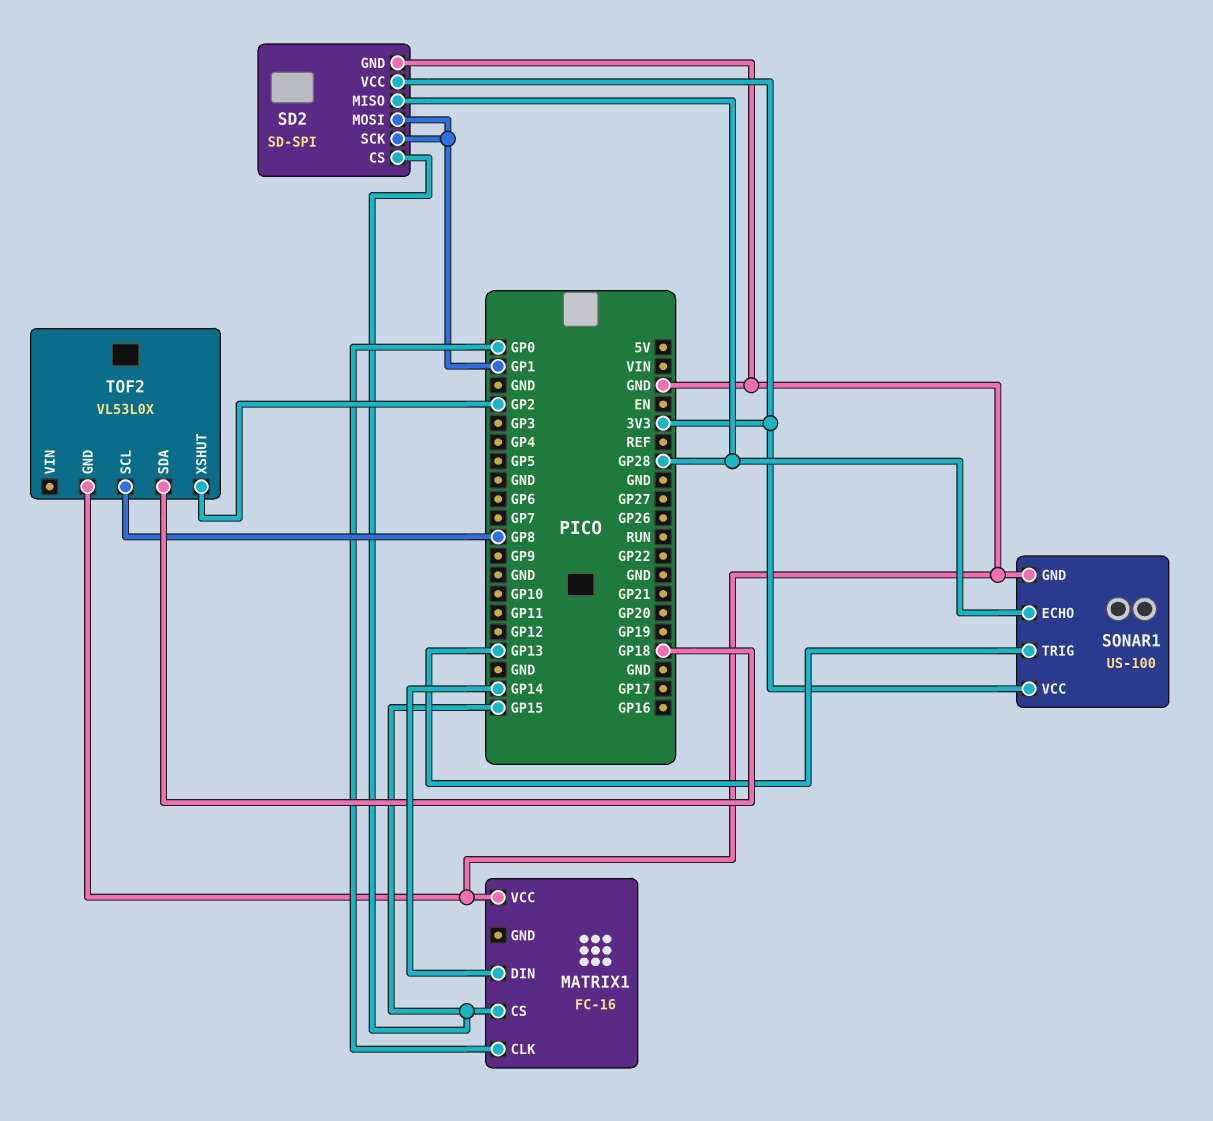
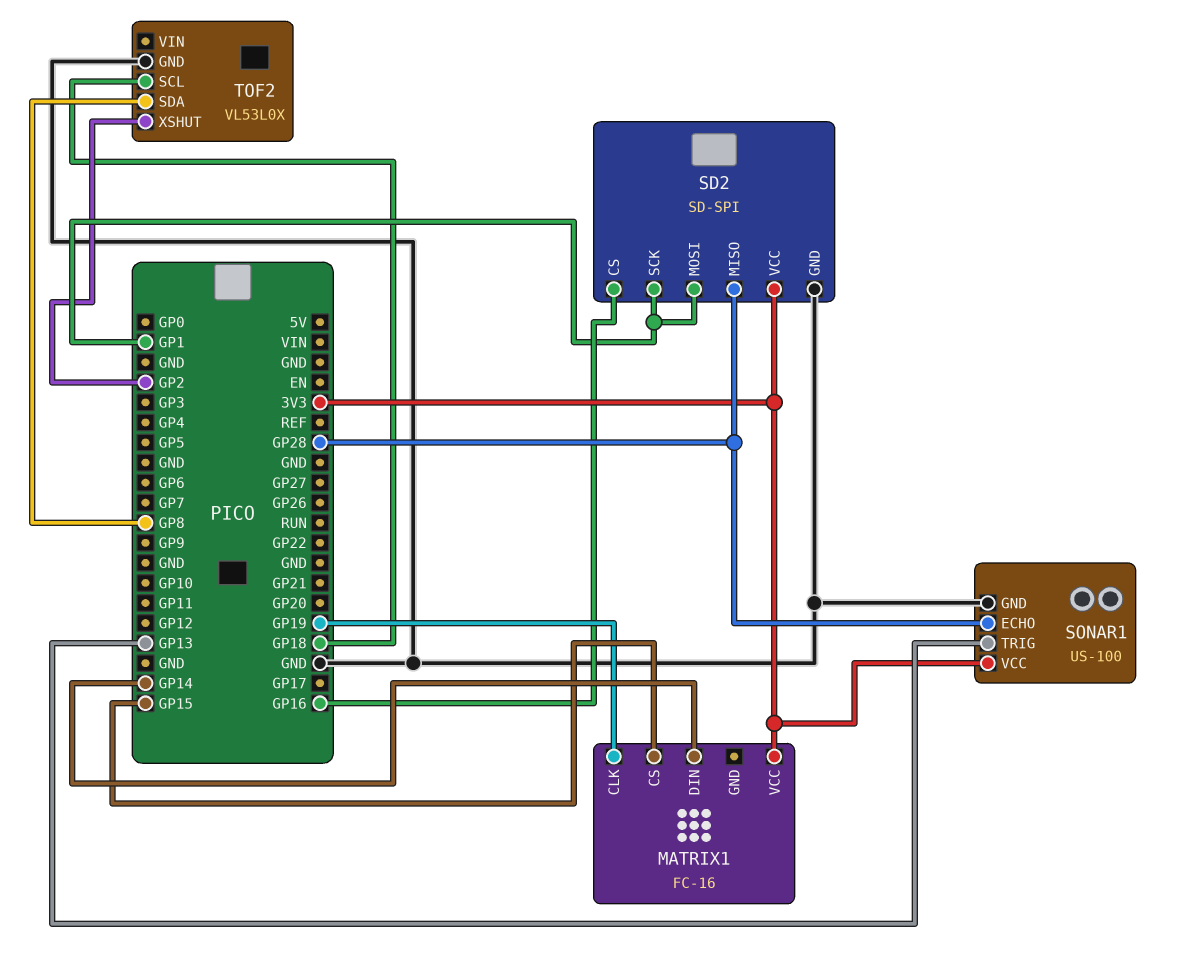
MATRIX1 pin CLK: GP0 -> GP19
MATRIX1 pin VCC: GND -> 3V3
SD2 pin CS: GP15 -> GP16
TOF2 pin SCL: GP8 -> GP18
TOF2 pin SDA: GP18 -> GP8

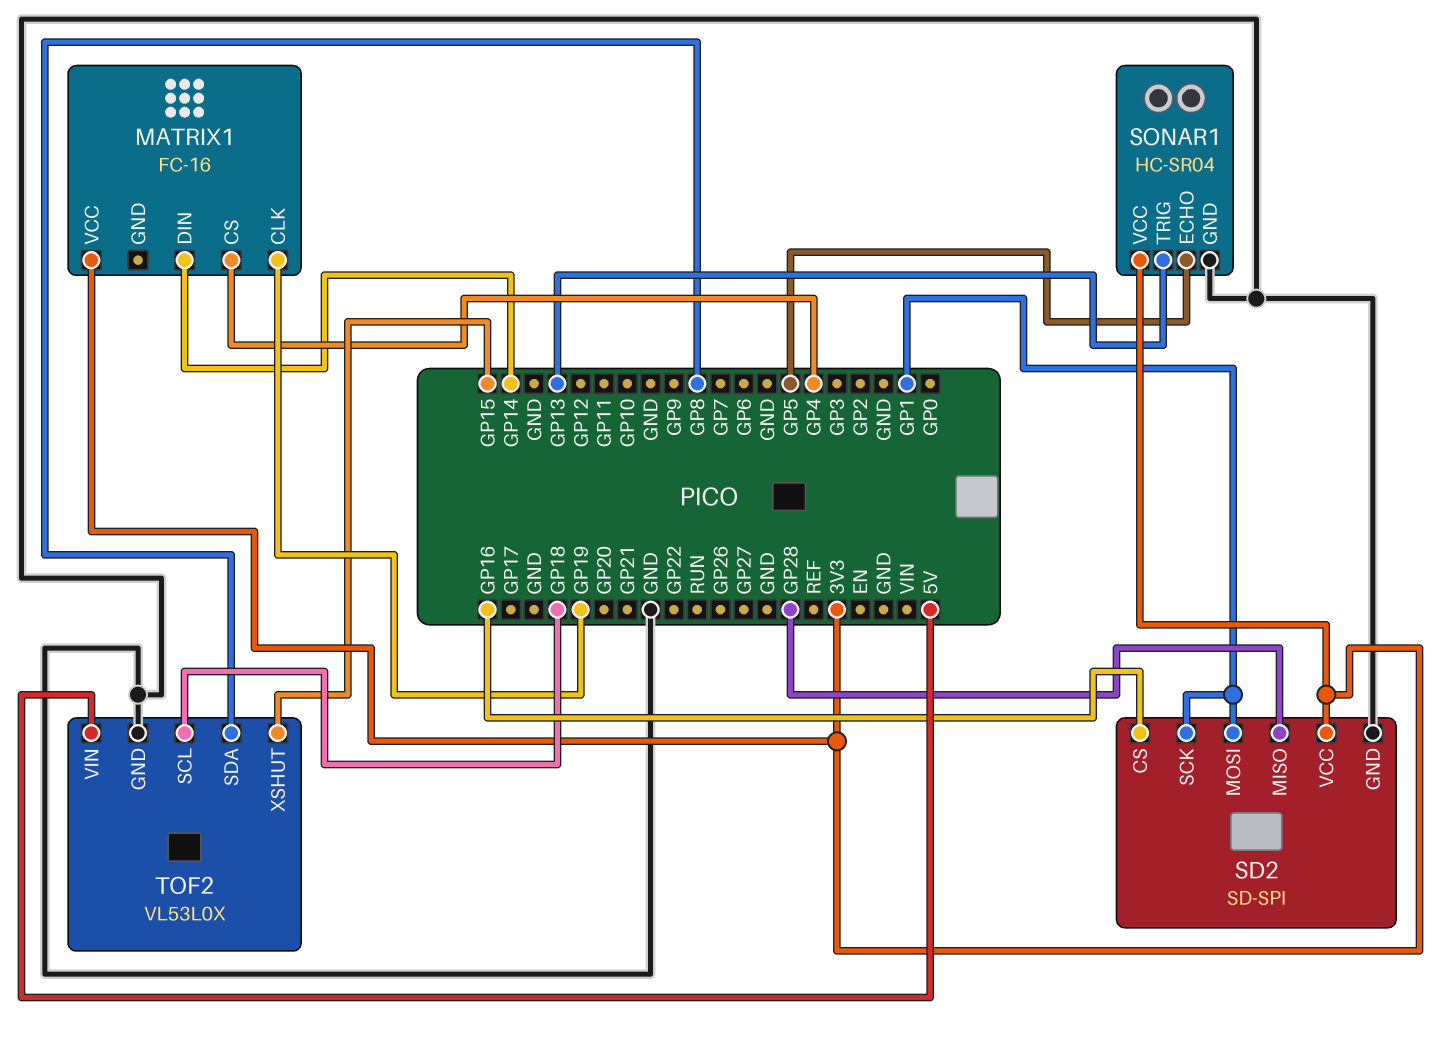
MATRIX1 pin CS: GP15 -> GP4
SONAR1: US-100 -> HC-SR04
SONAR1 pin ECHO: GP28 -> GP5
TOF2 pin VIN: none -> 5V
TOF2 pin XSHUT: GP2 -> GP15

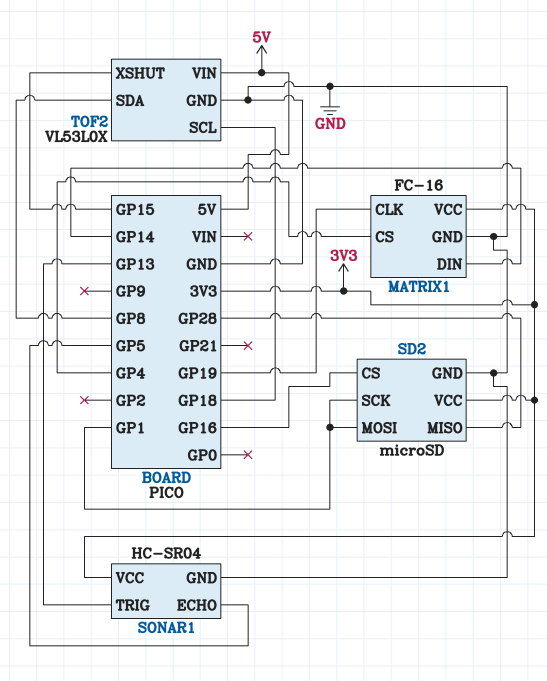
MATRIX1 pin GND: none -> GND
SD2: SD-SPI -> microSD

